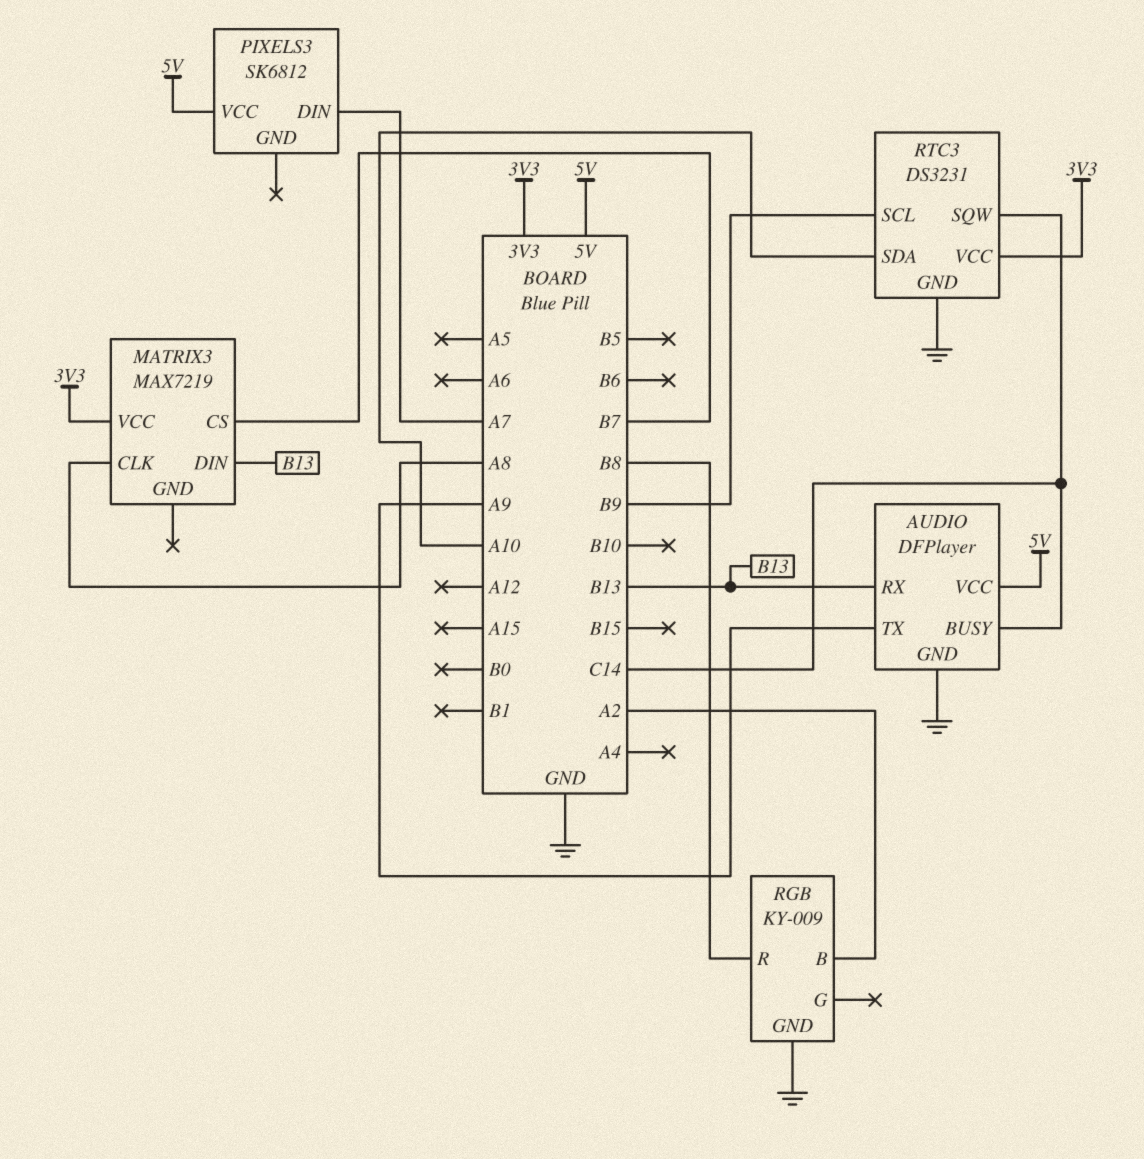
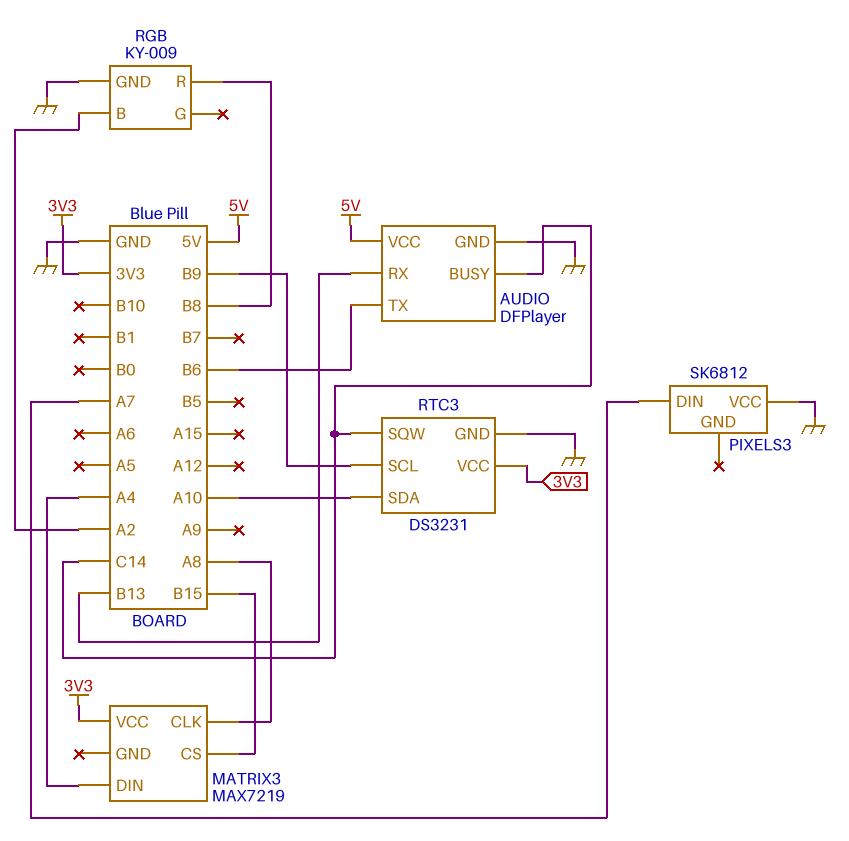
AUDIO pin TX: A9 -> B6
MATRIX3 pin CS: B7 -> B15
MATRIX3 pin DIN: B13 -> A4
PIXELS3 pin VCC: 5V -> GND

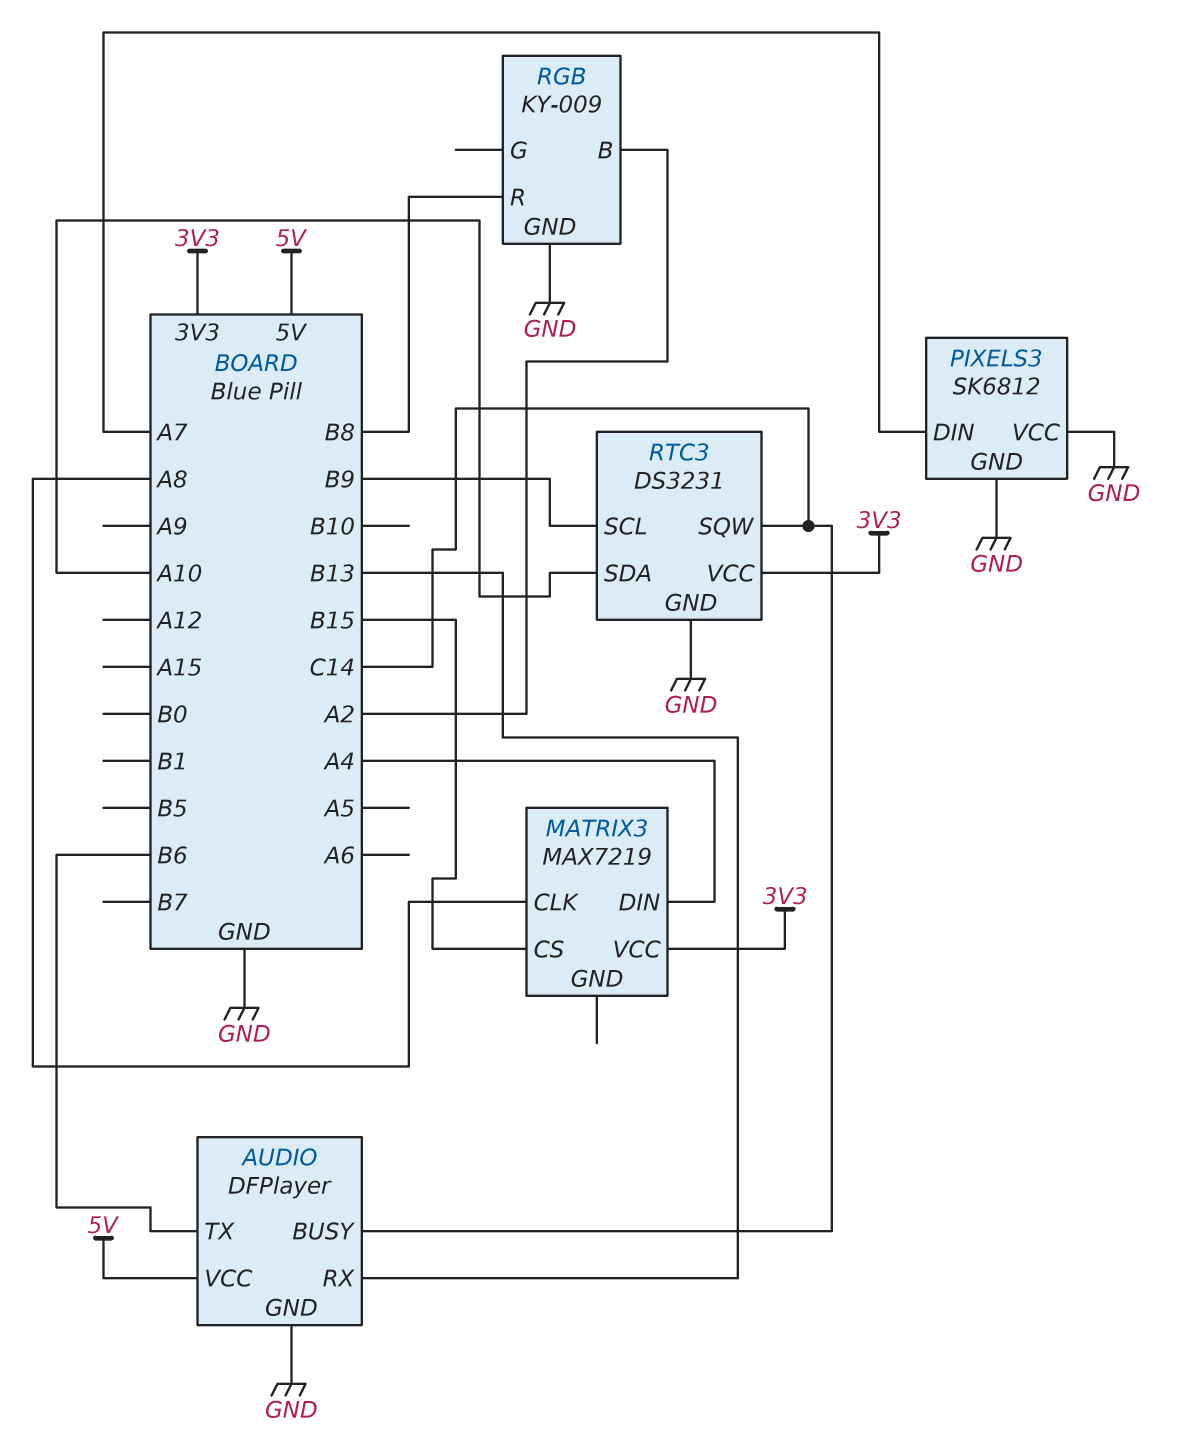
PIXELS3 pin GND: none -> GND

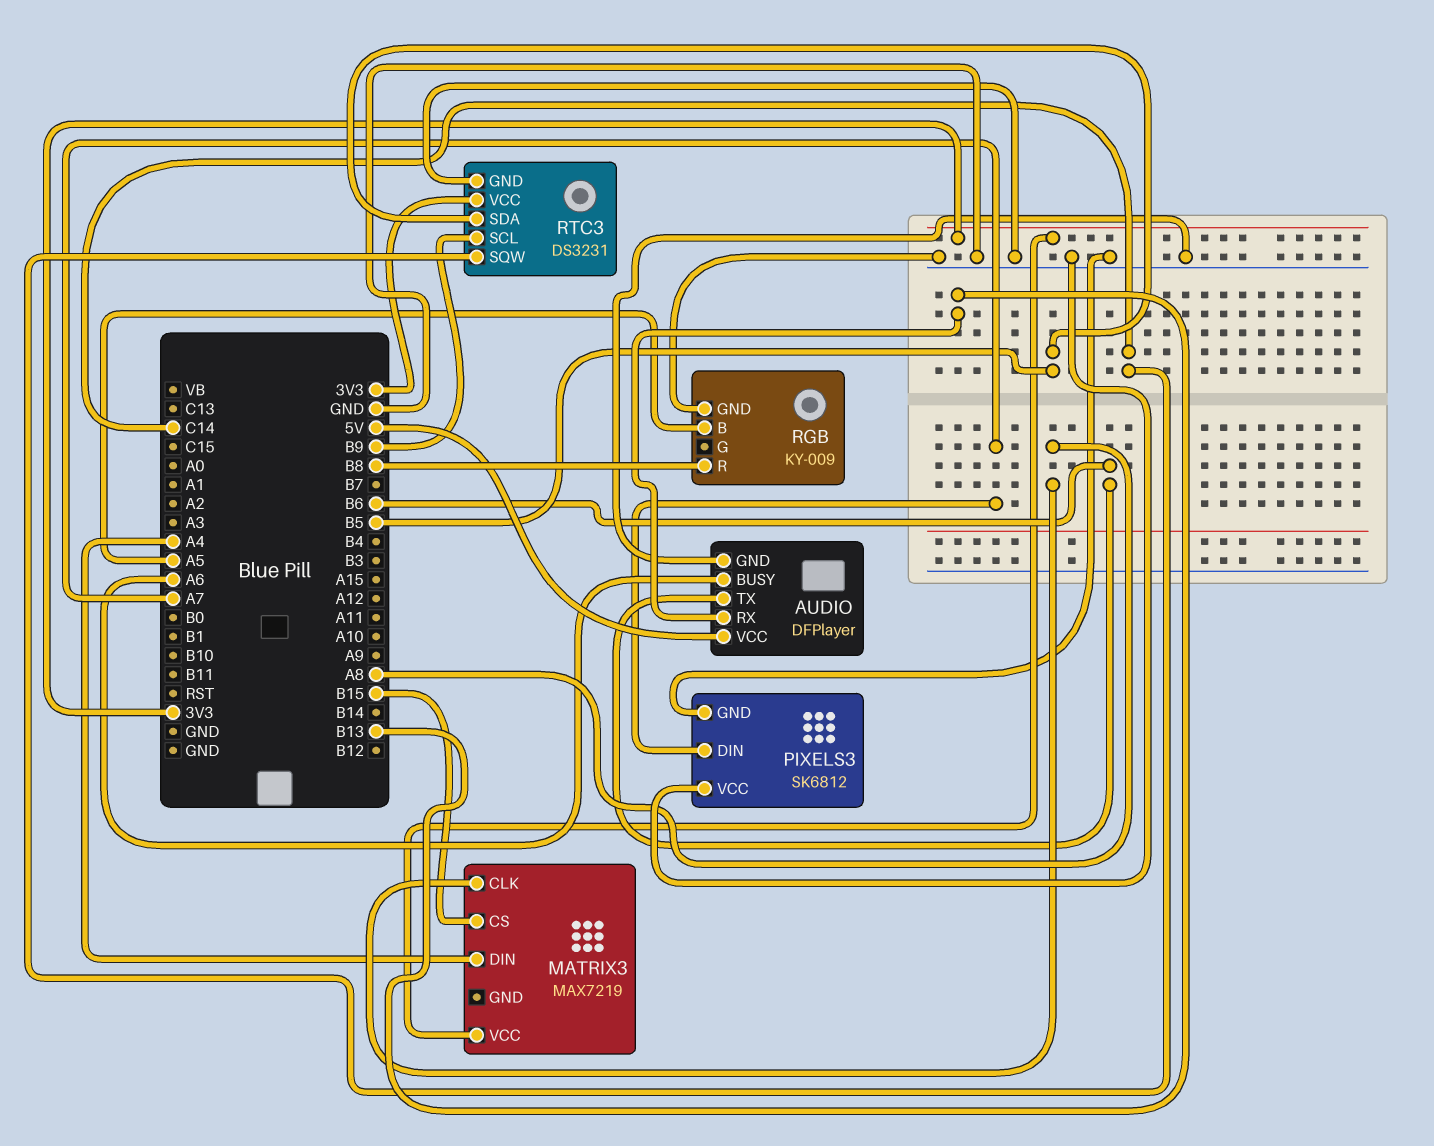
AUDIO pin BUSY: C14 -> A6
RGB pin B: A2 -> A5
RTC3 pin SDA: A10 -> B5

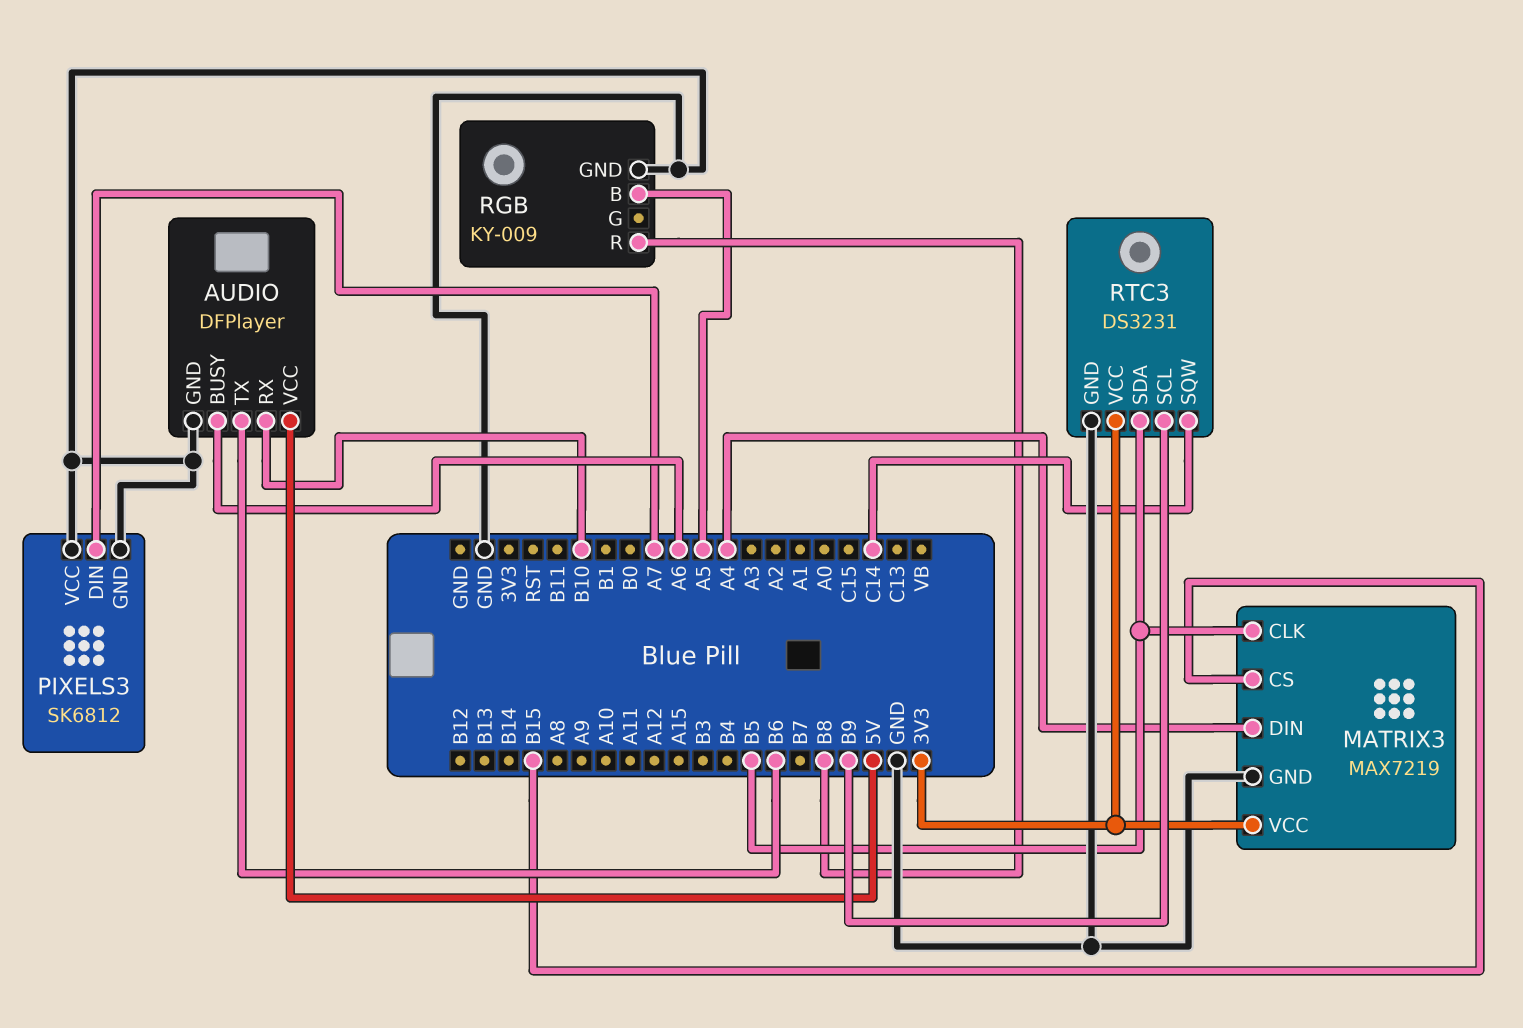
AUDIO pin RX: B13 -> B10
MATRIX3 pin CLK: A8 -> B5
MATRIX3 pin GND: none -> GND

